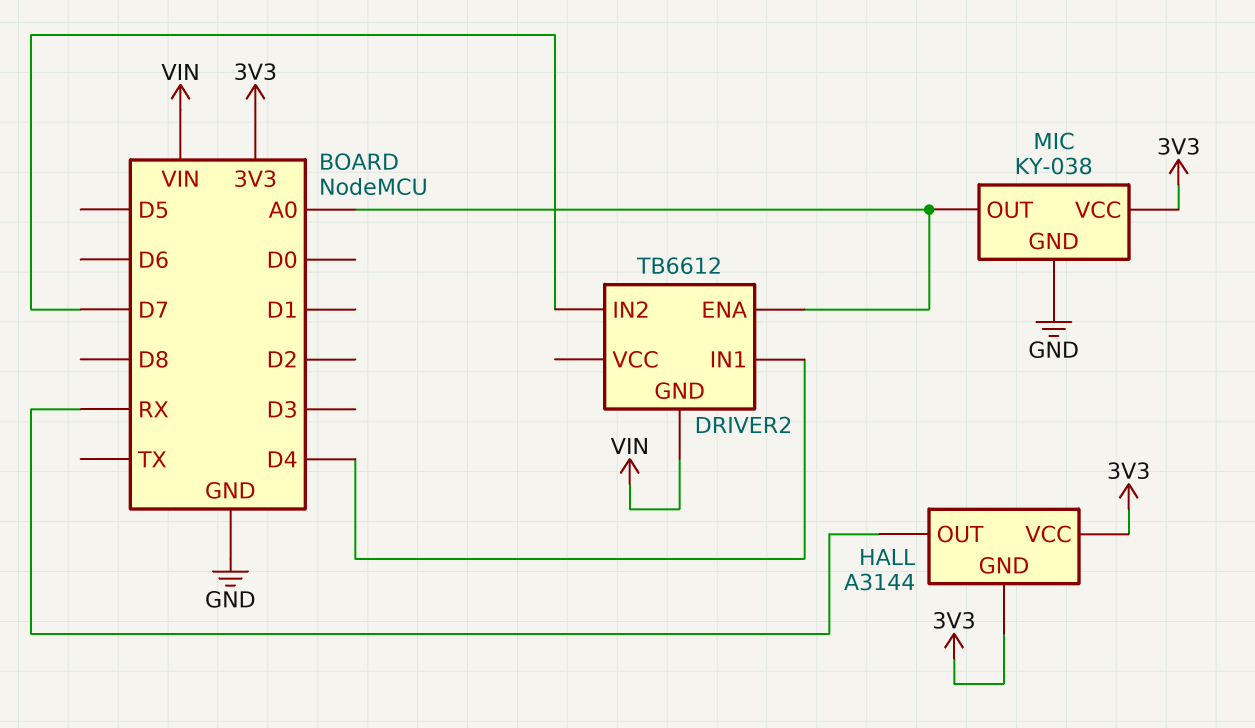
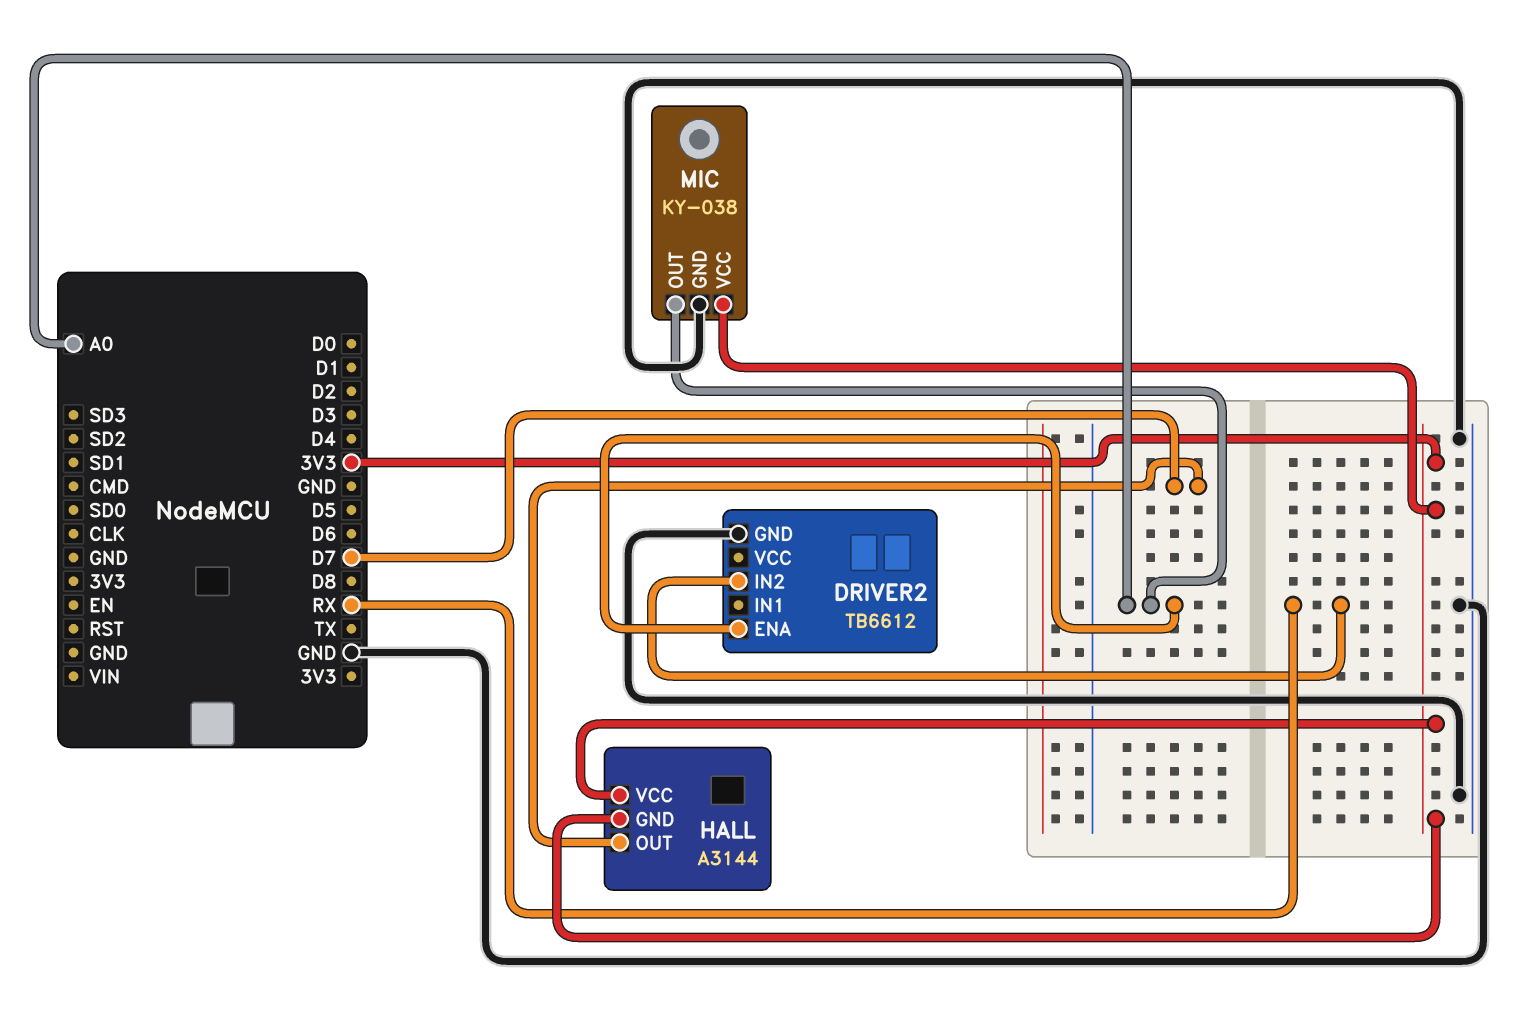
DRIVER2 pin GND: VIN -> GND
DRIVER2 pin IN1: D4 -> none
DRIVER2 pin IN2: D7 -> RX
HALL pin OUT: RX -> D7

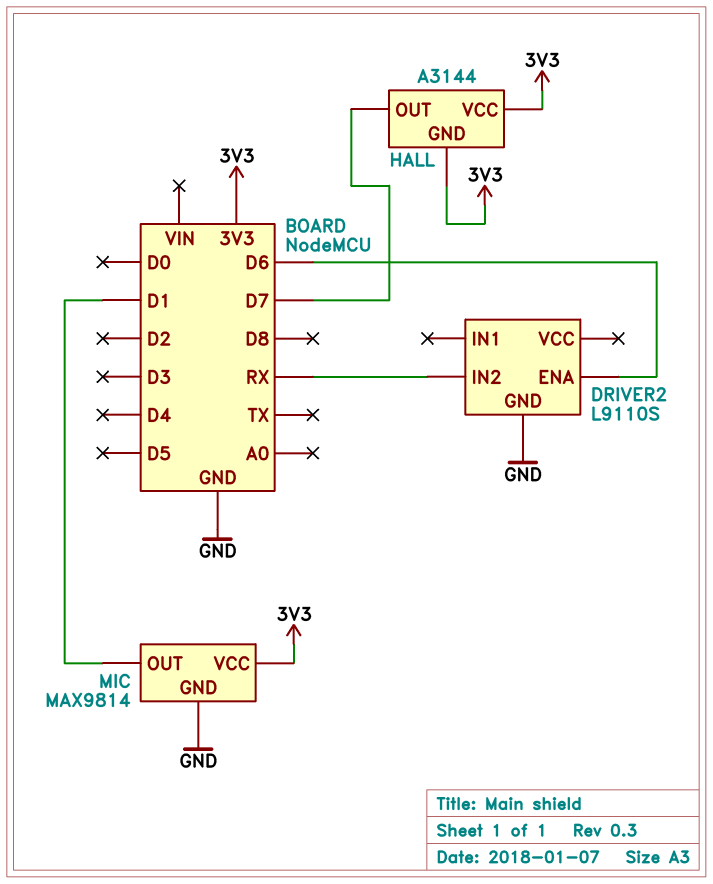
DRIVER2: TB6612 -> L9110S
DRIVER2 pin ENA: A0 -> D6
MIC: KY-038 -> MAX9814
MIC pin OUT: A0 -> D1

